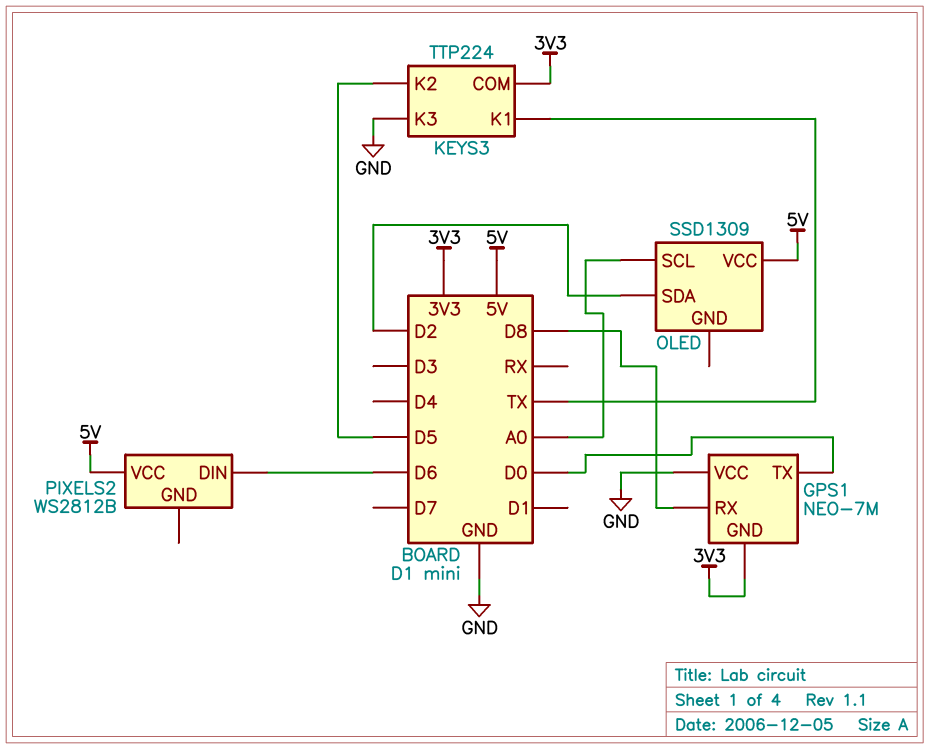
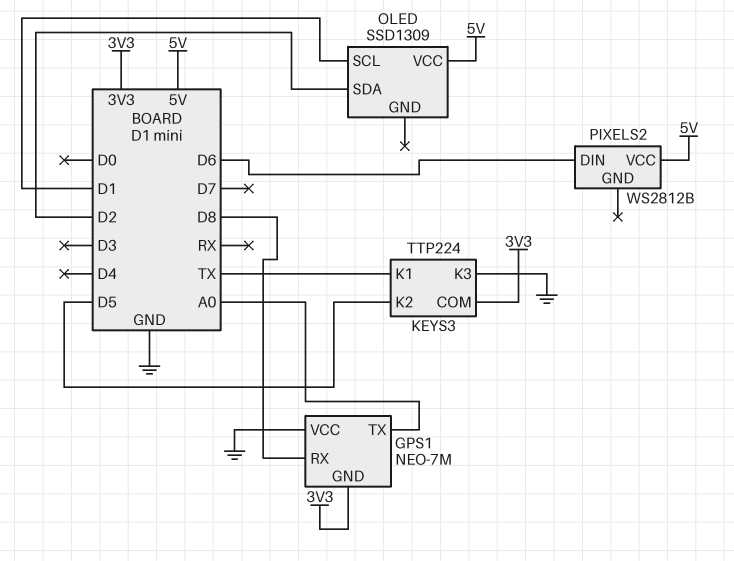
GPS1 pin TX: D0 -> A0
OLED pin SCL: A0 -> D1

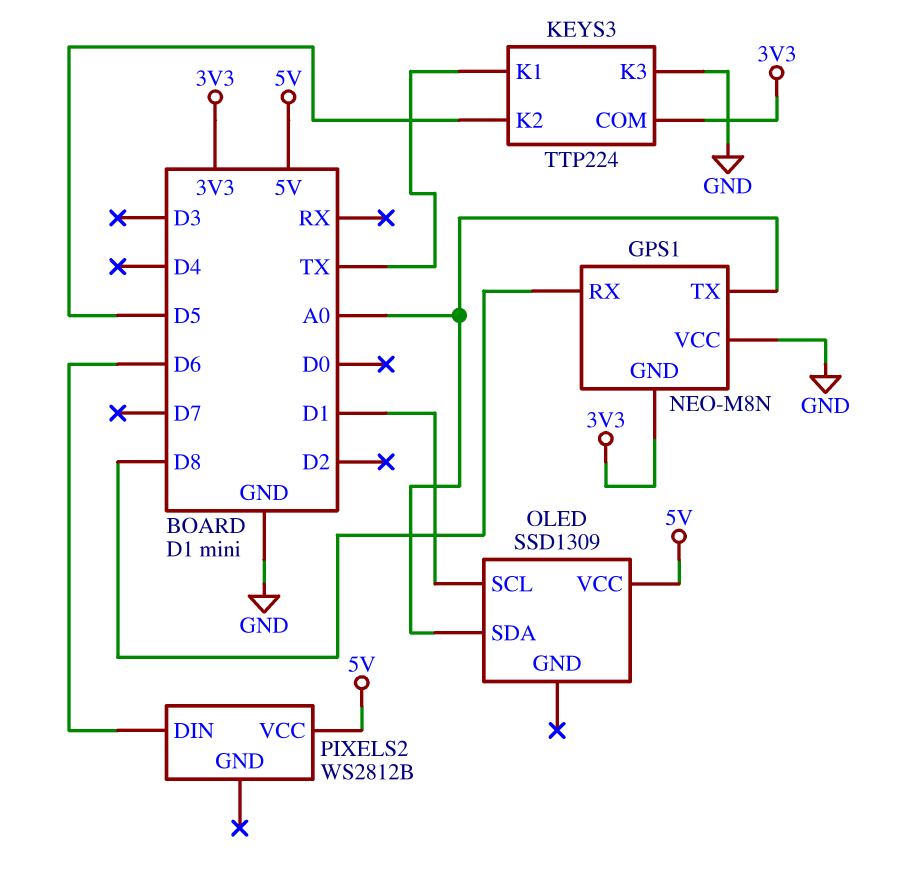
GPS1: NEO-7M -> NEO-M8N
OLED pin SDA: D2 -> A0

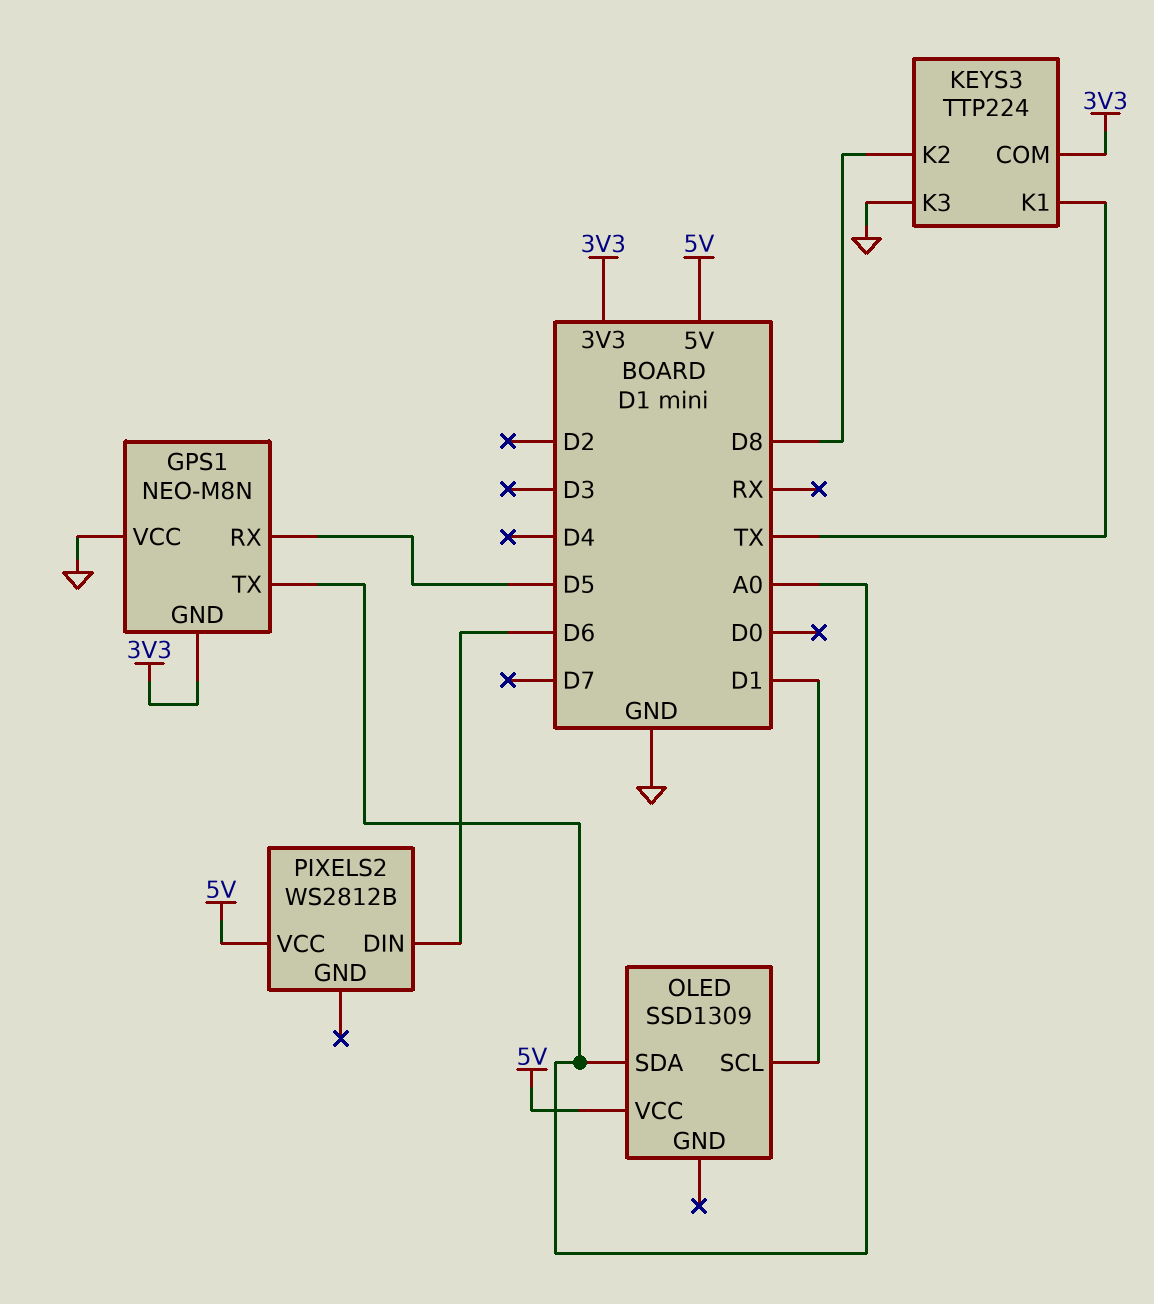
GPS1 pin RX: D8 -> D5
KEYS3 pin K2: D5 -> D8

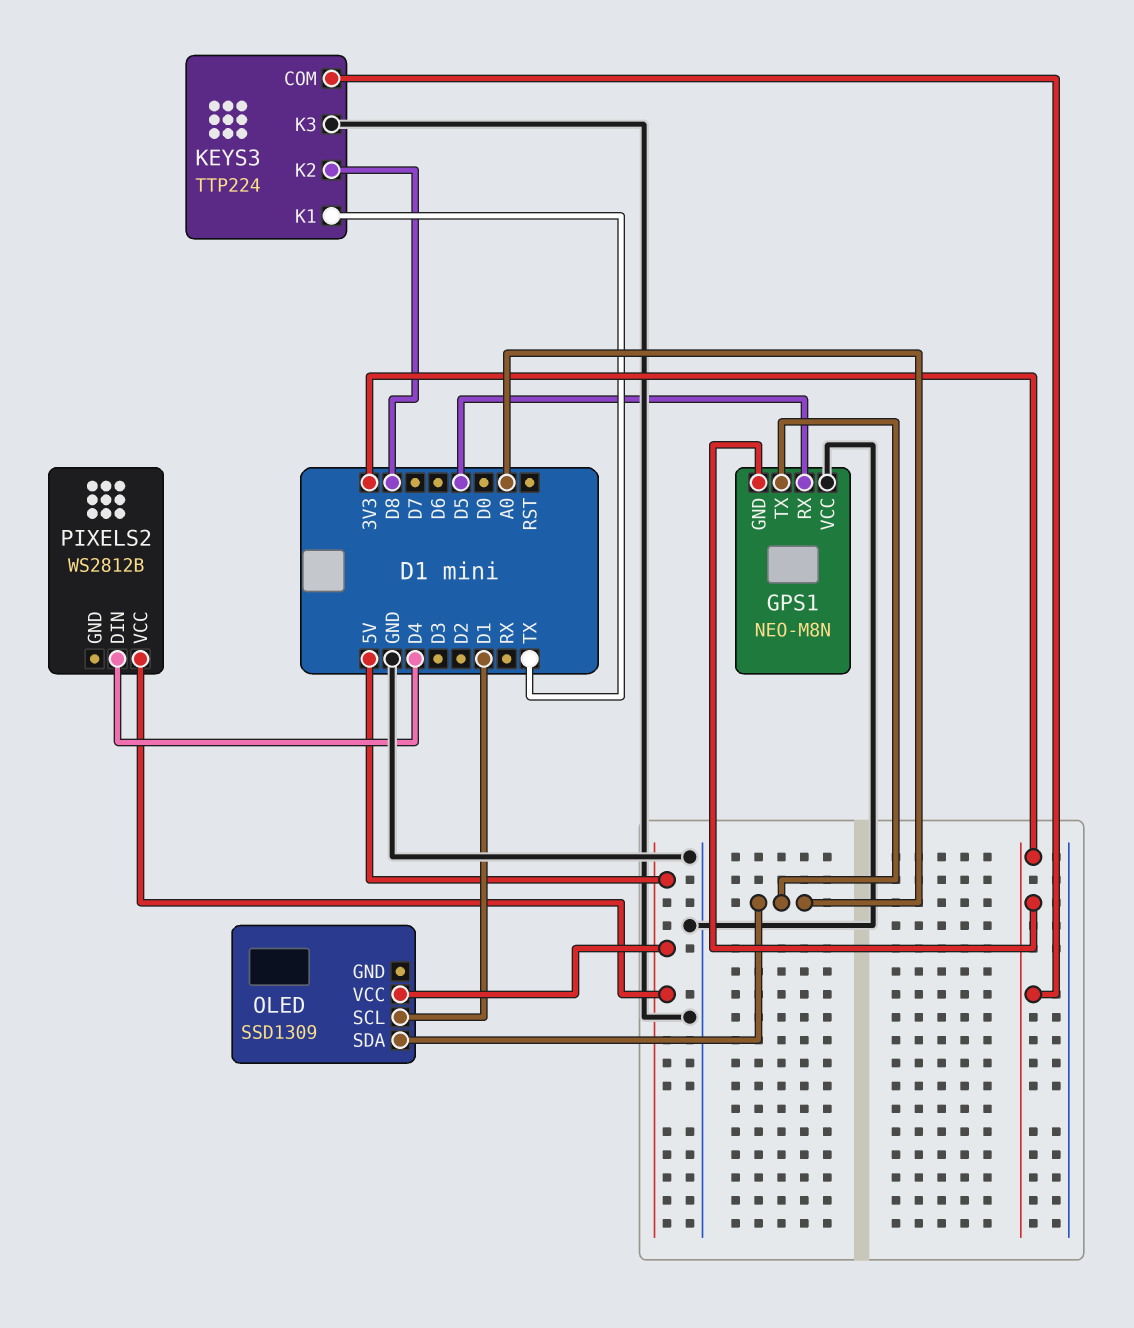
PIXELS2 pin DIN: D6 -> D4

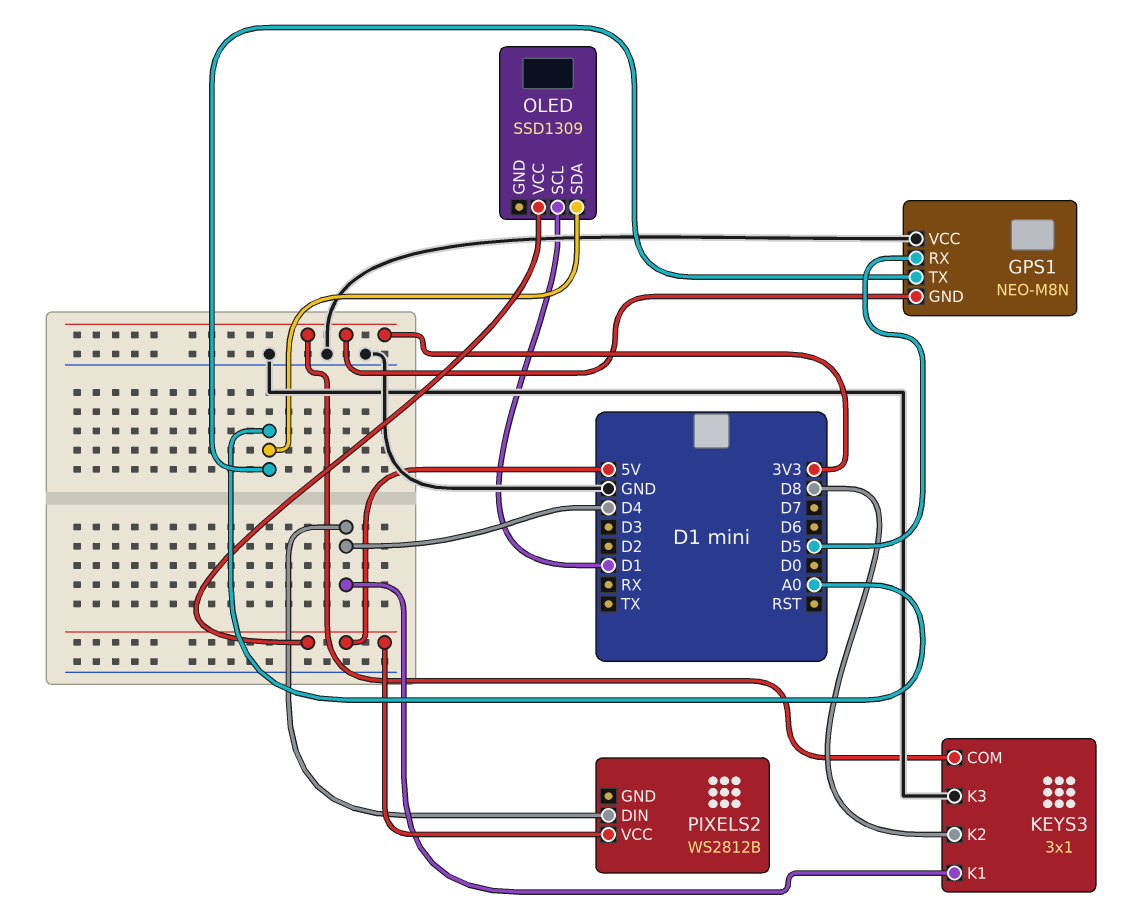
KEYS3: TTP224 -> 3x1
KEYS3 pin K1: TX -> D4

